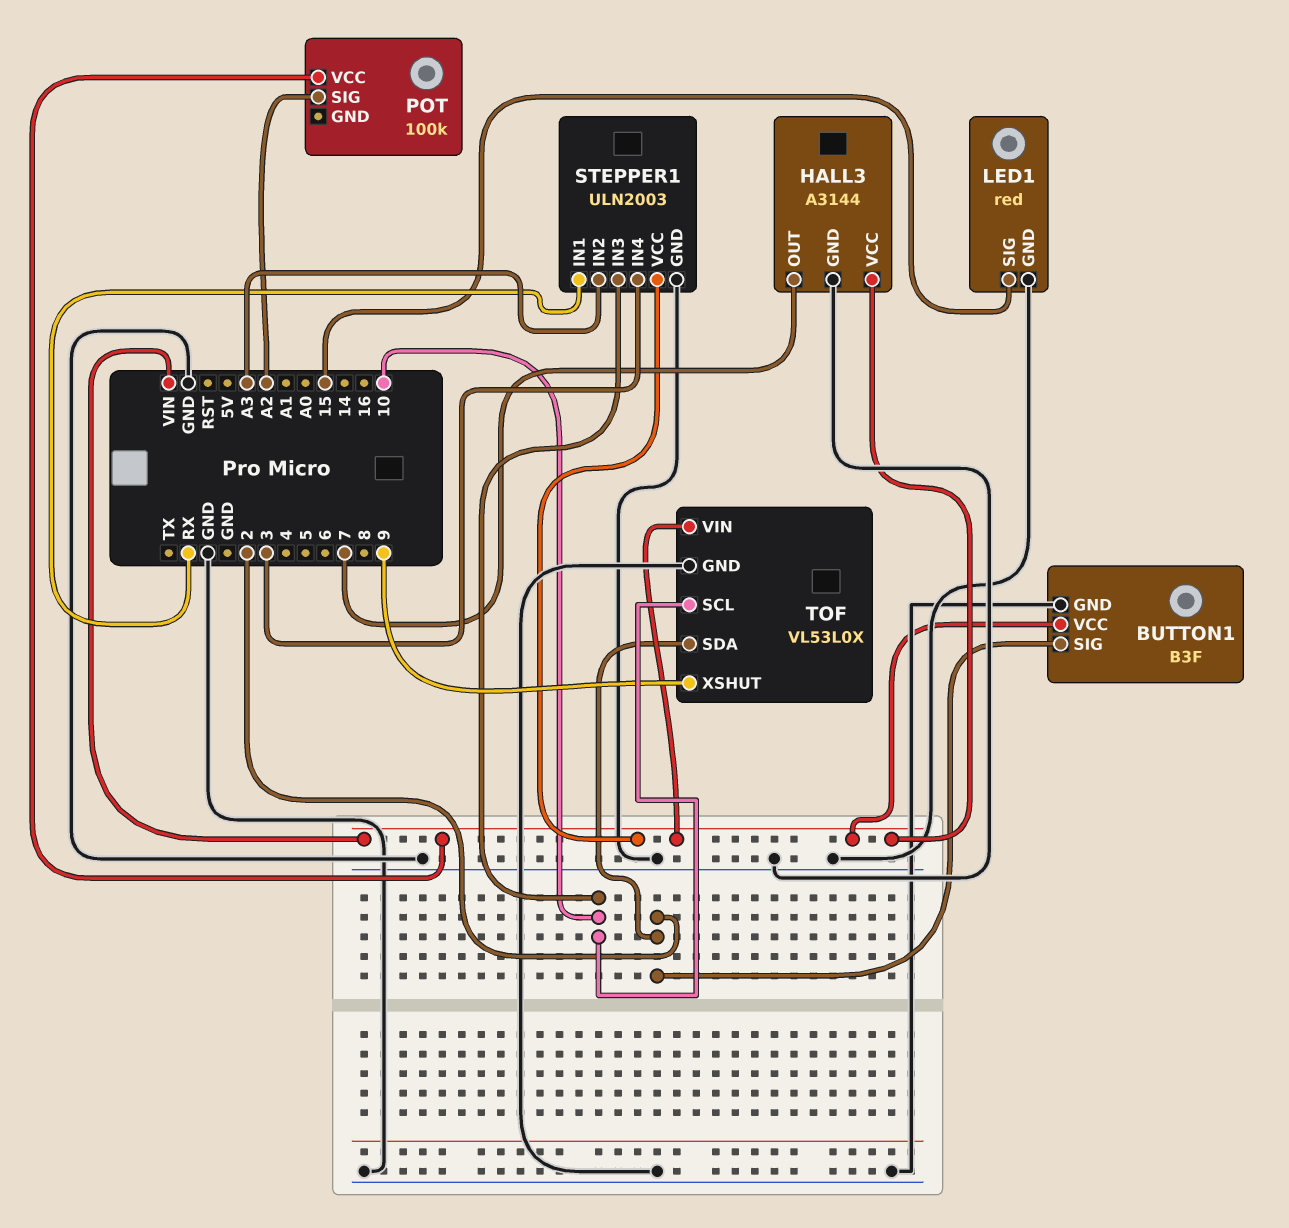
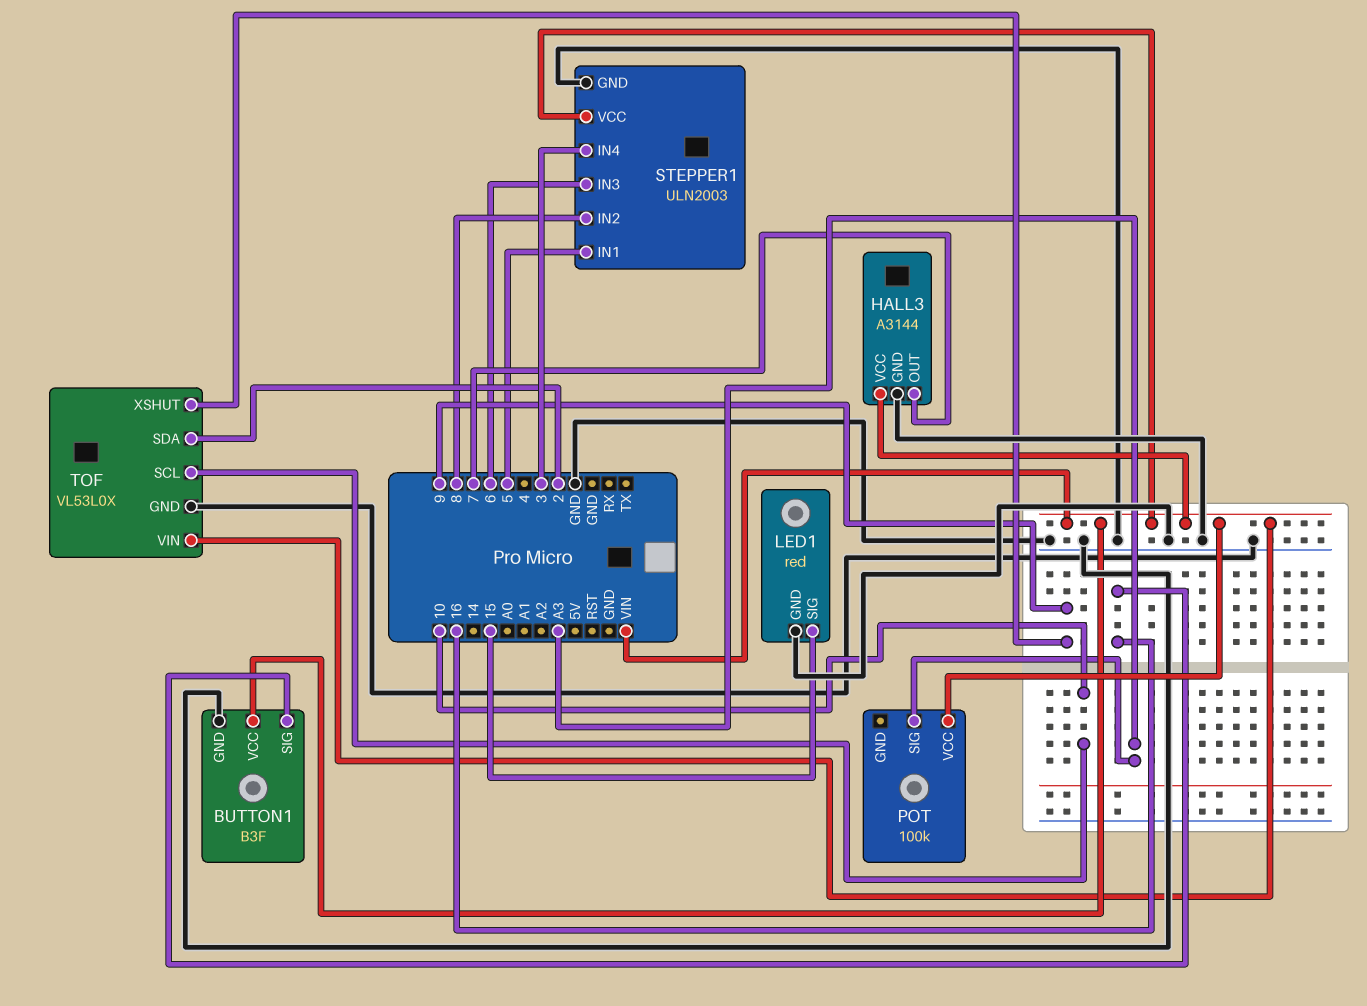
BUTTON1 pin SIG: 2 -> 16
POT pin SIG: A2 -> A3
STEPPER1 pin IN1: RX -> 5
STEPPER1 pin IN2: A3 -> 8
STEPPER1 pin IN3: 10 -> 6

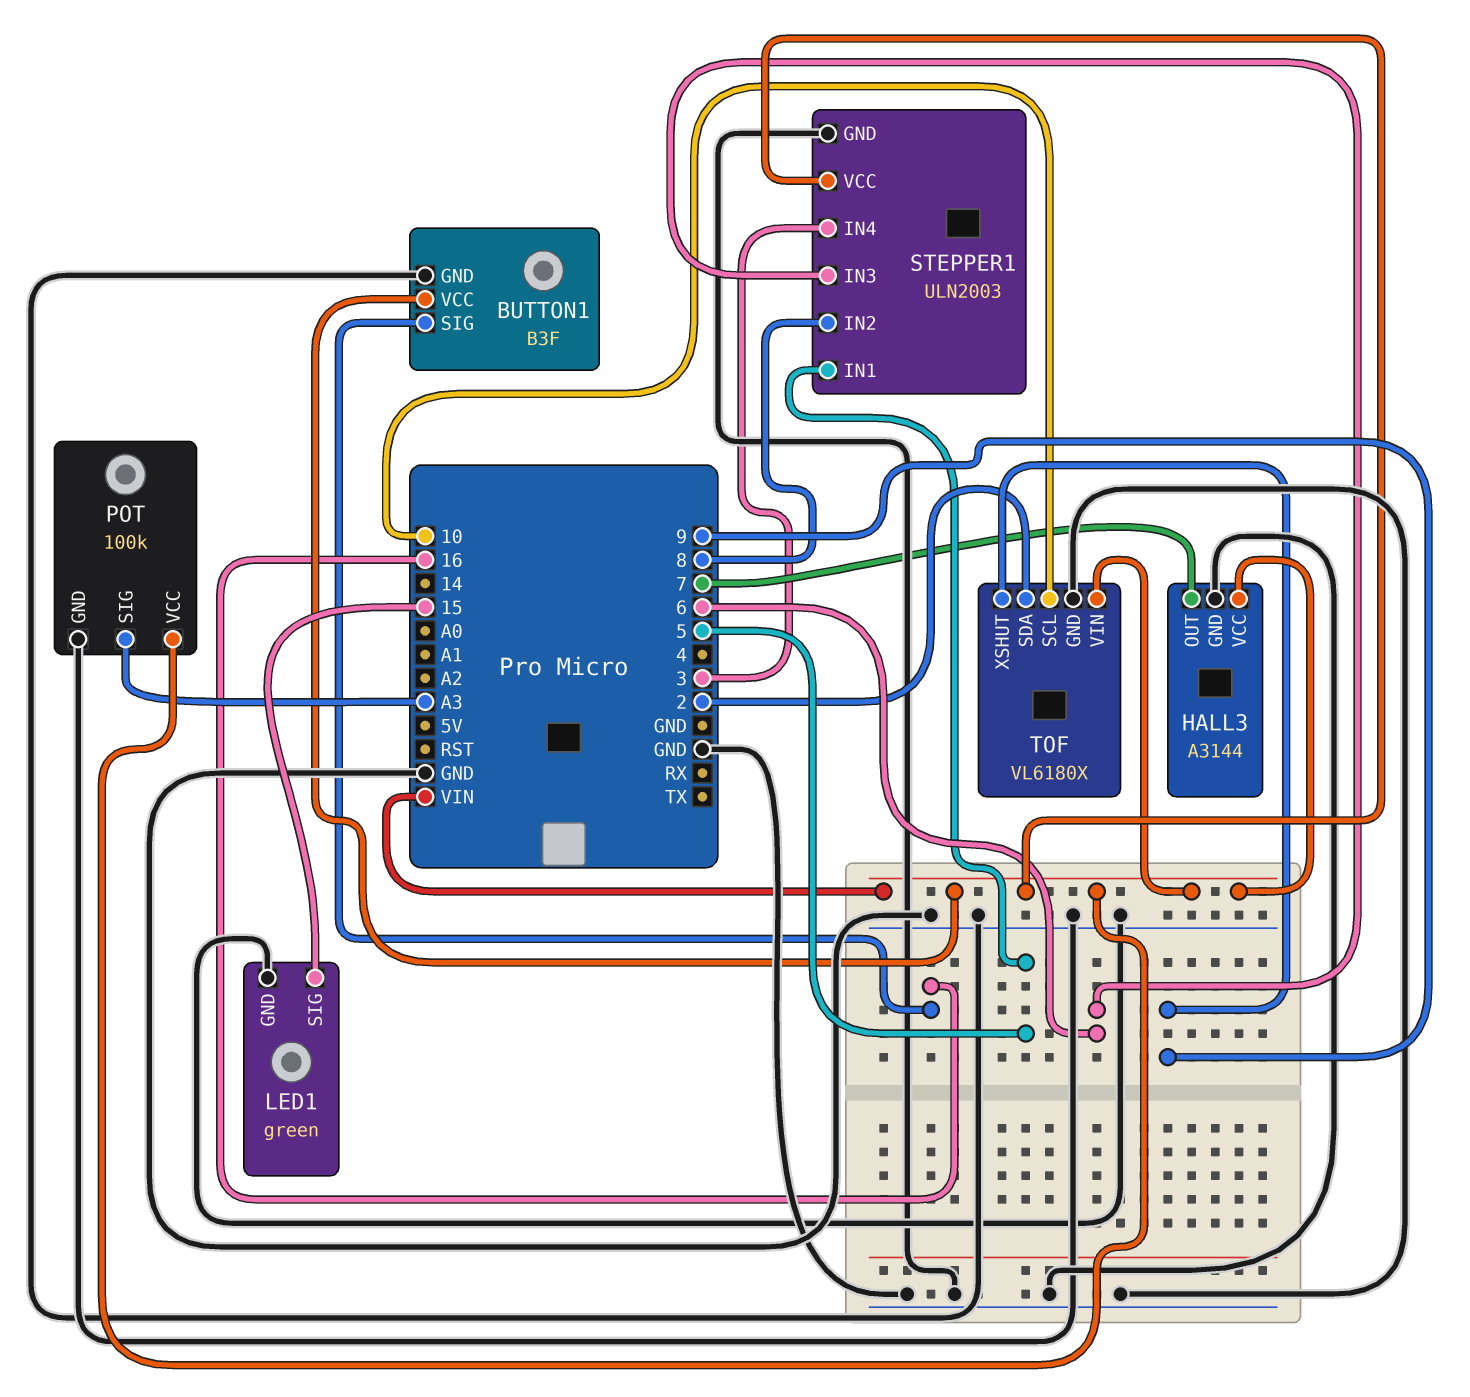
LED1: red -> green
POT pin GND: none -> GND
TOF: VL53L0X -> VL6180X

